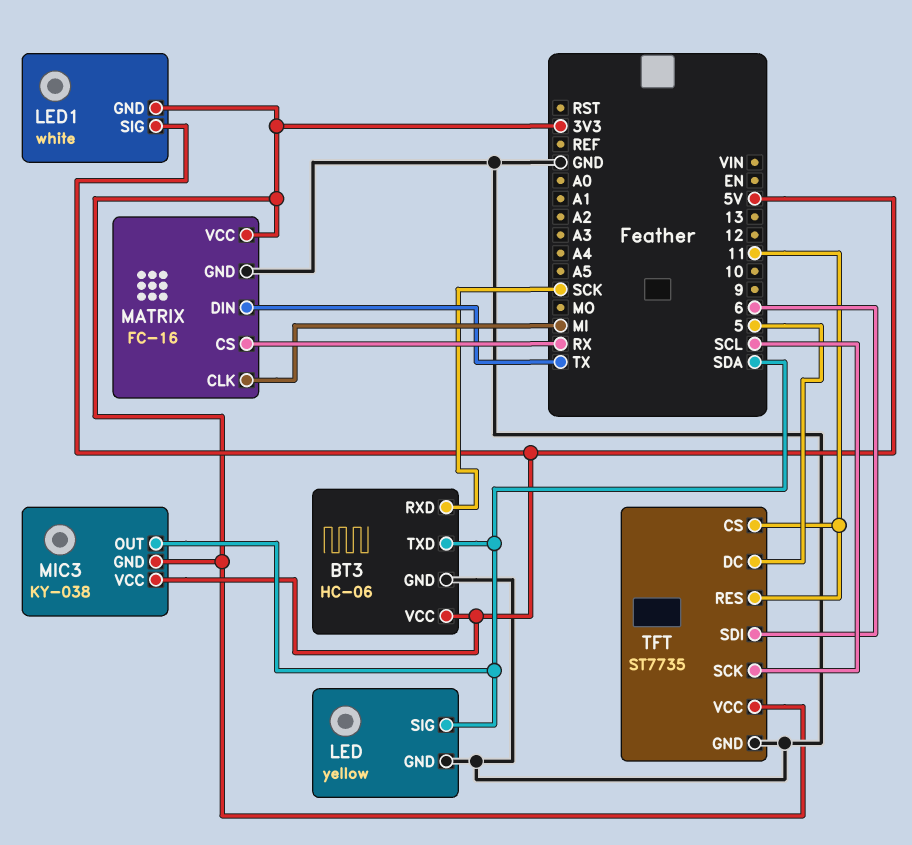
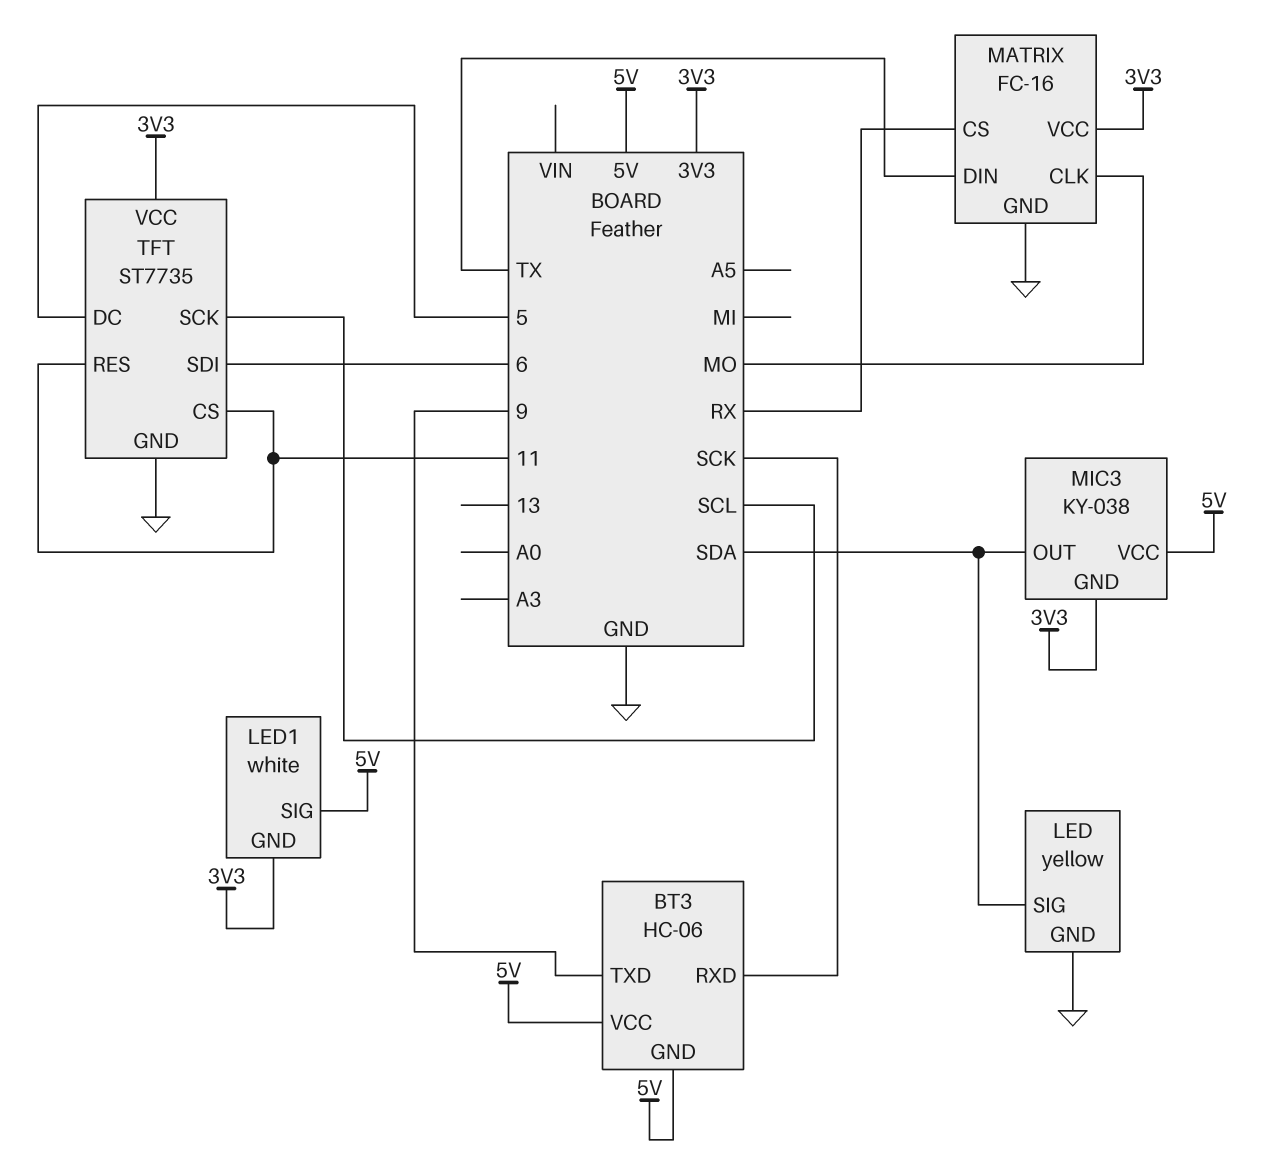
BT3 pin GND: GND -> 5V
BT3 pin TXD: SDA -> 9
MATRIX pin CLK: MI -> MO

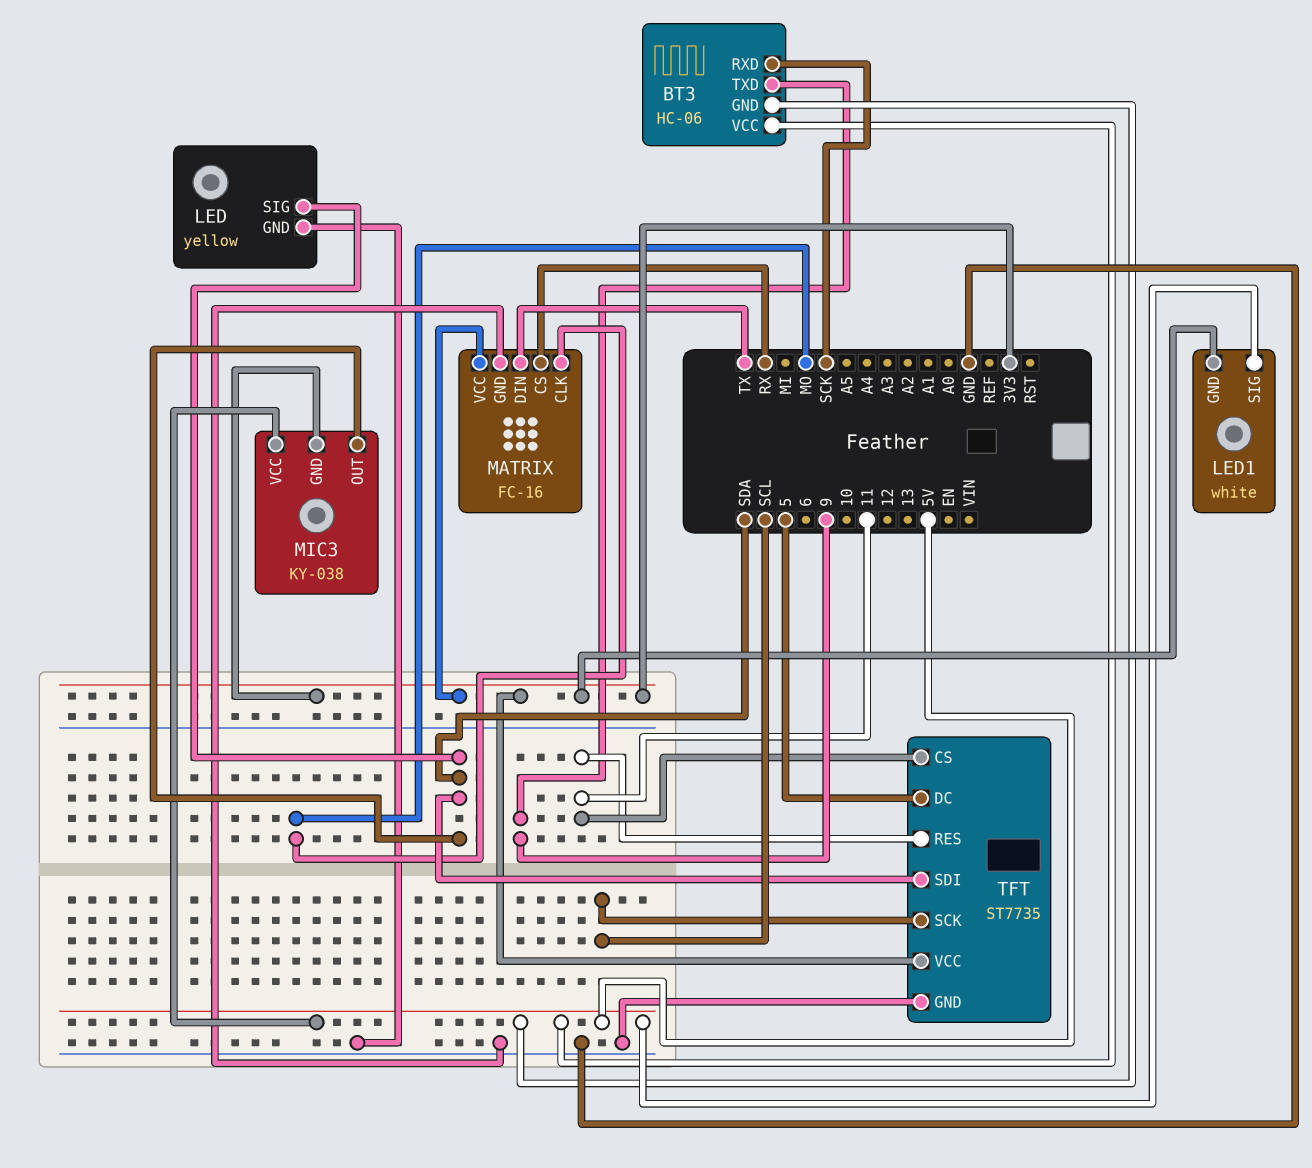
TFT pin SDI: 6 -> SDA

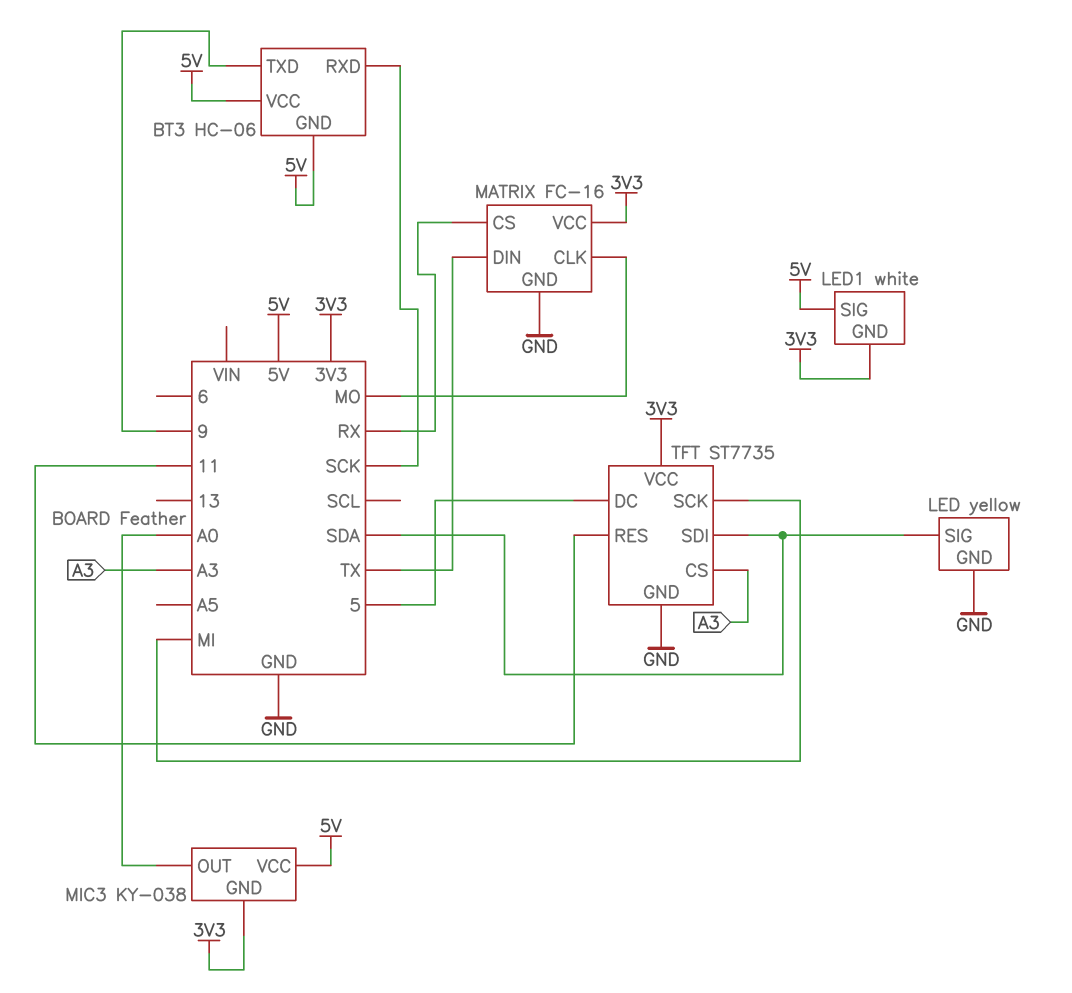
MIC3 pin OUT: SDA -> A0
TFT pin CS: 11 -> A3
TFT pin SCK: SCL -> MI

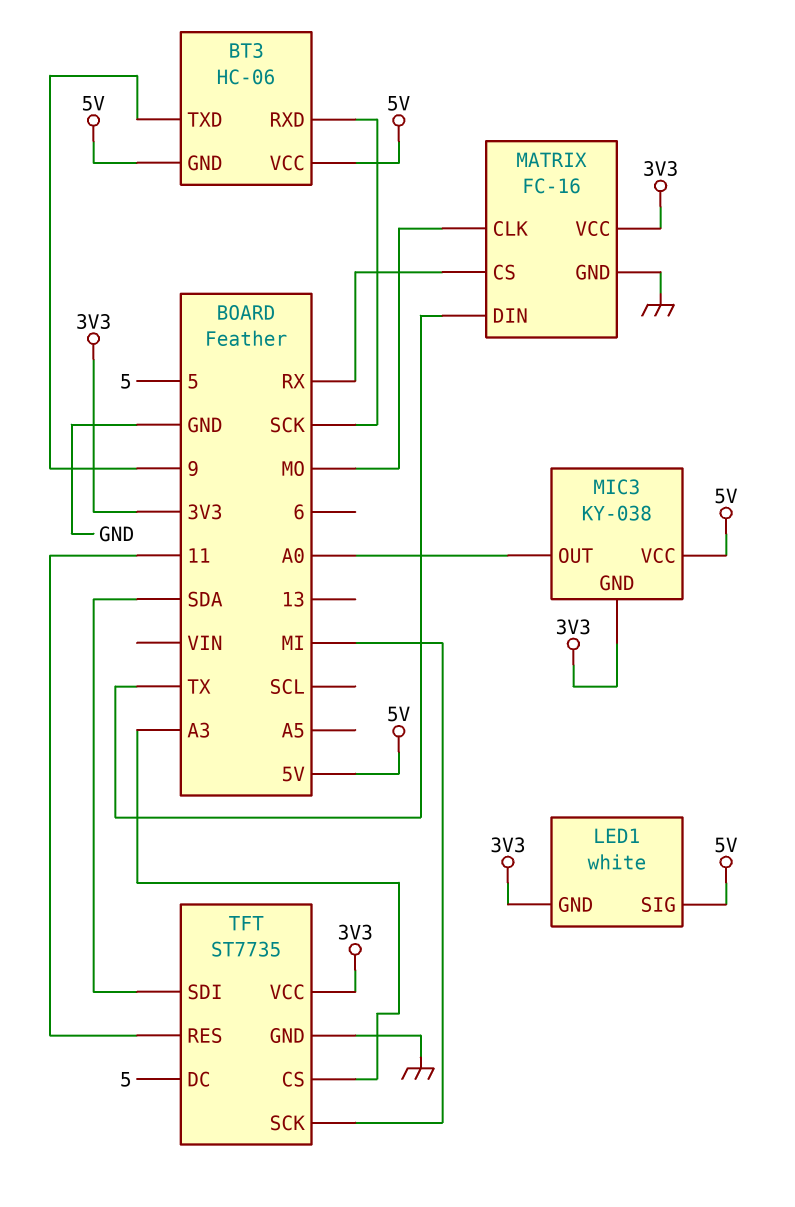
LED: yellow -> none
LED pin GND: GND -> none
LED pin SIG: SDA -> none

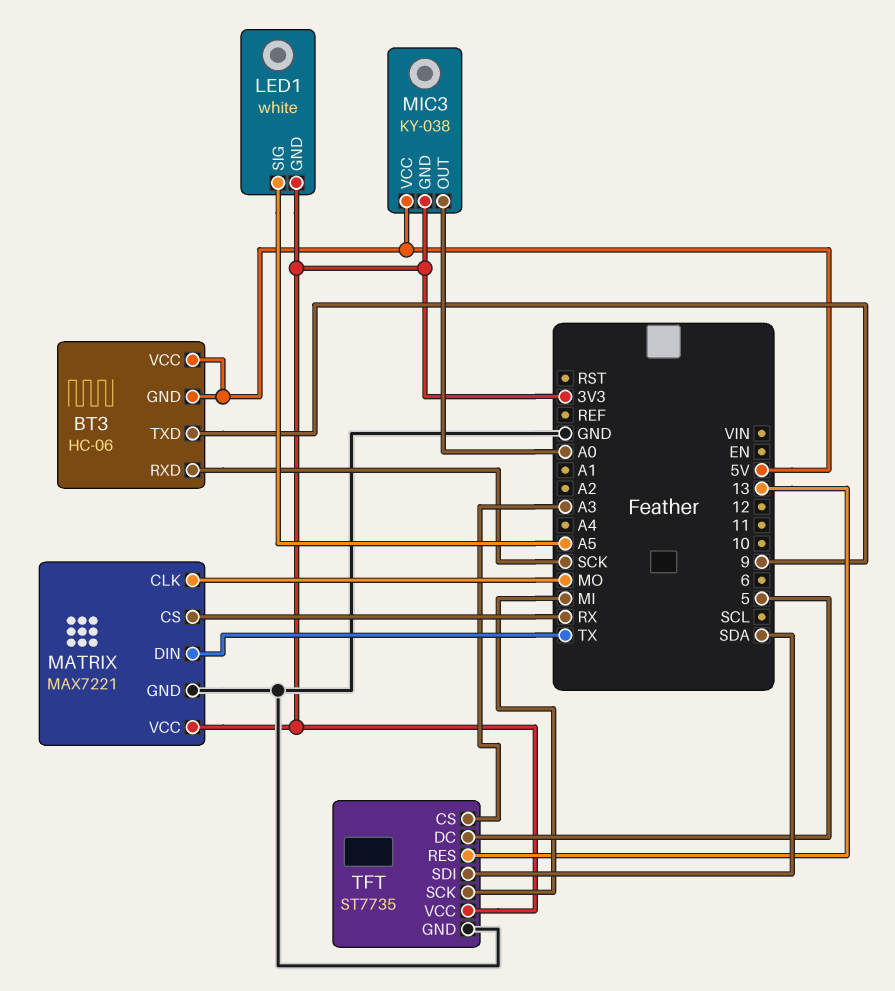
LED1 pin SIG: 5V -> A5
MATRIX: FC-16 -> MAX7221
TFT pin RES: 11 -> 13

